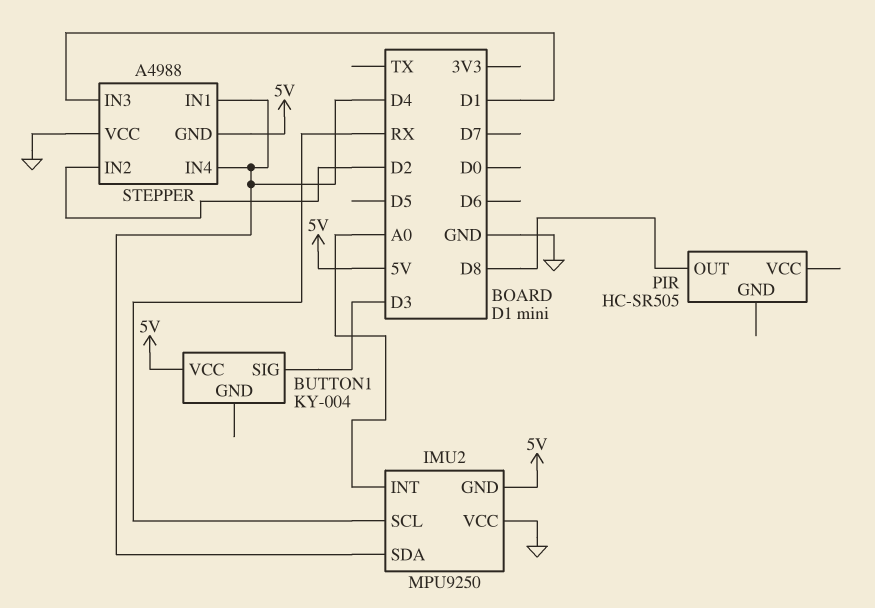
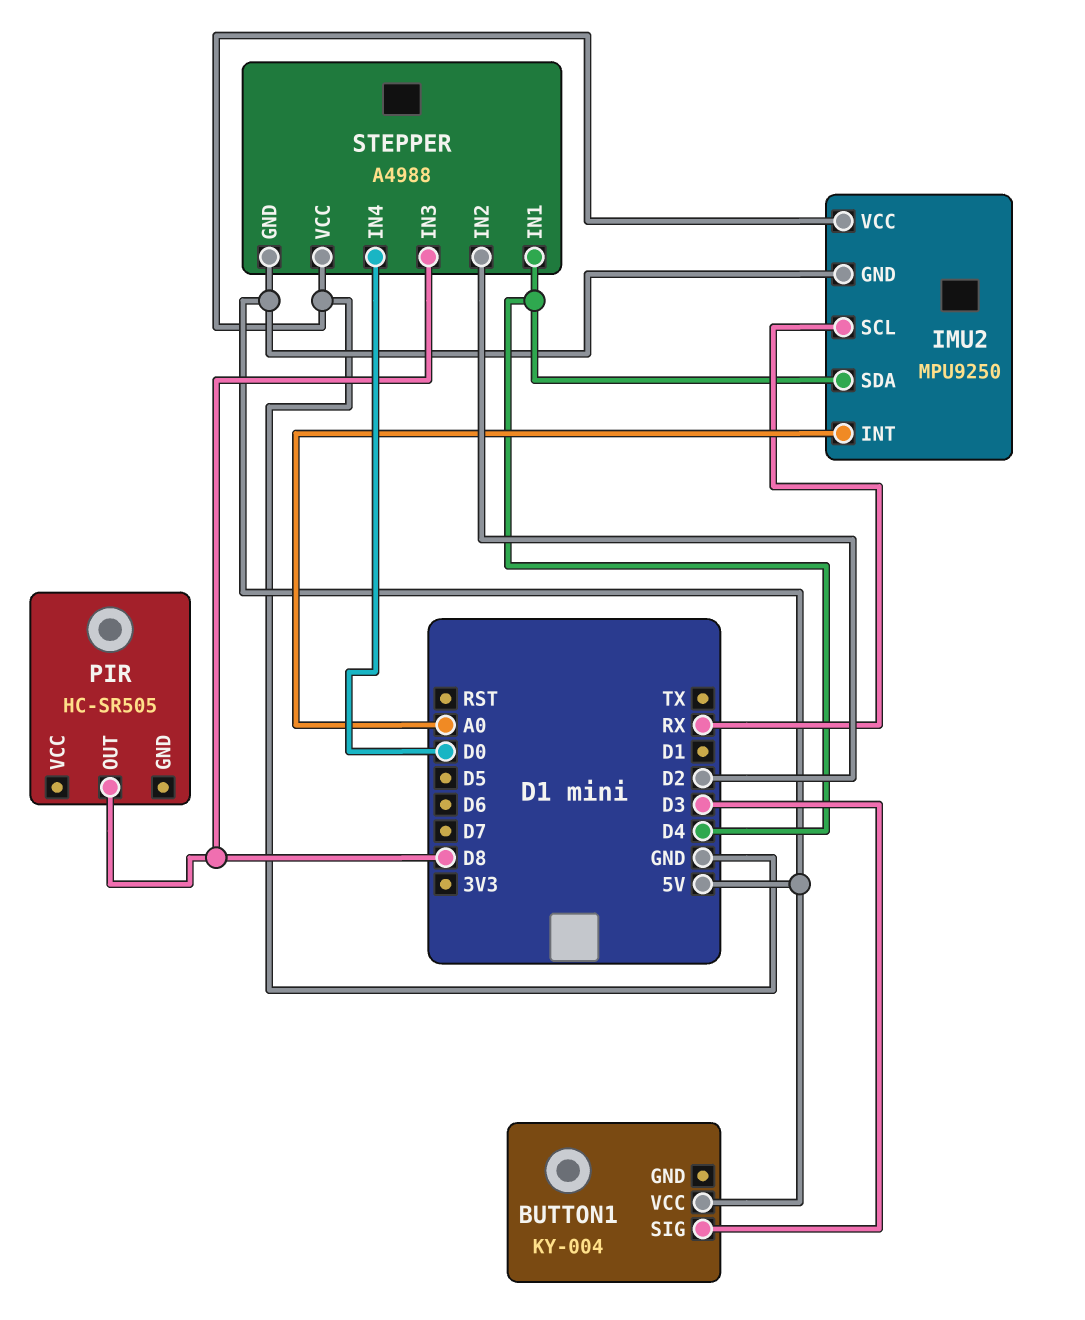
STEPPER pin IN3: D1 -> D8
STEPPER pin IN4: D4 -> D0

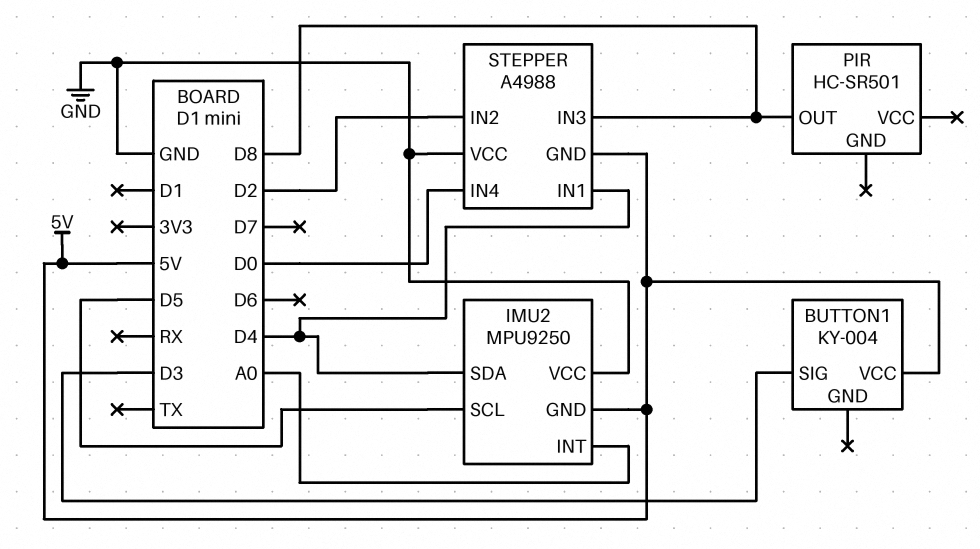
IMU2 pin SCL: RX -> D5
PIR: HC-SR505 -> HC-SR501

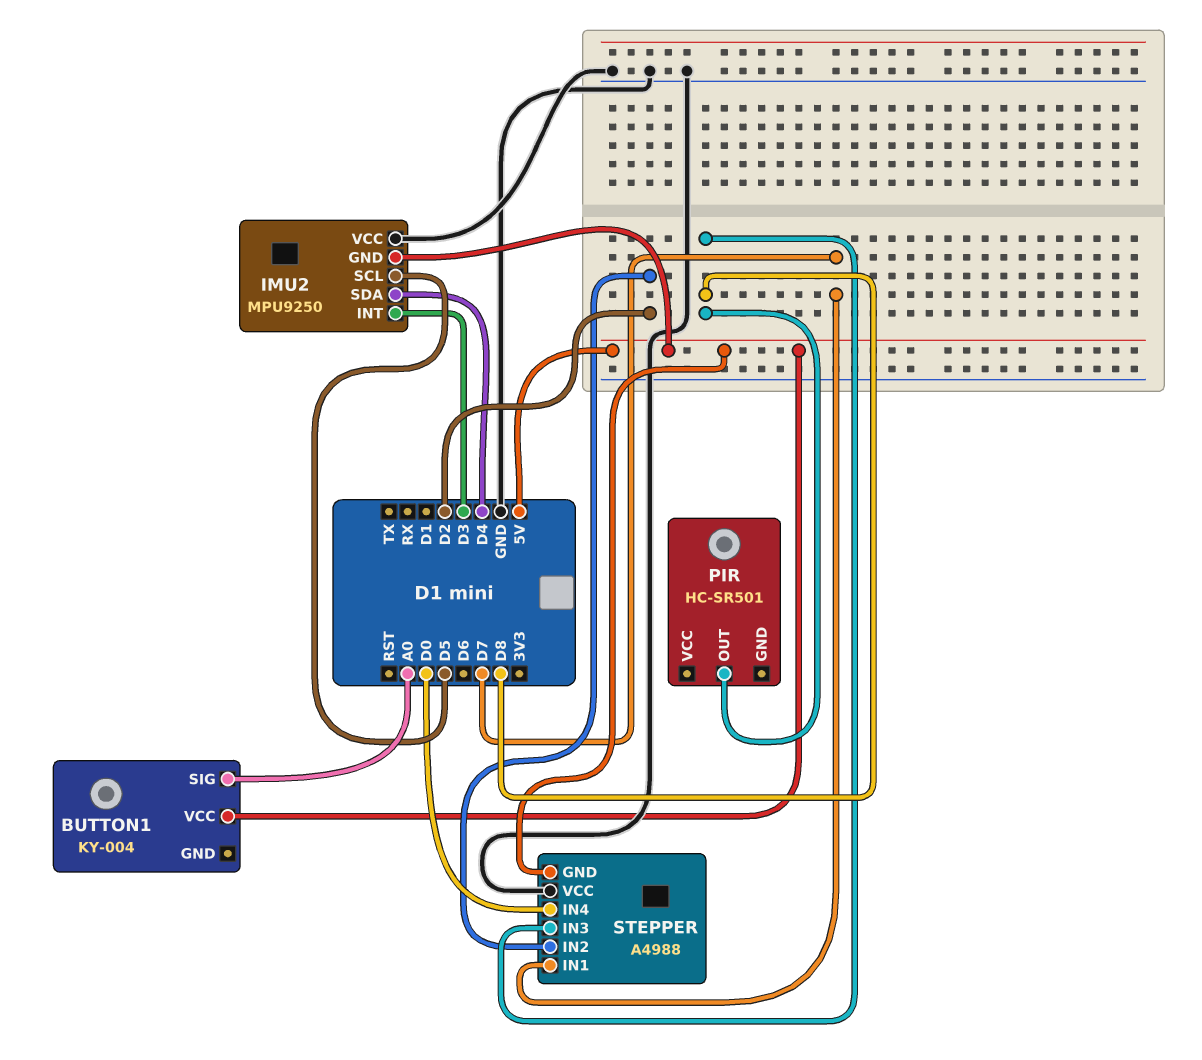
BUTTON1 pin SIG: D3 -> A0
IMU2 pin INT: A0 -> D3
STEPPER pin IN1: D4 -> D7

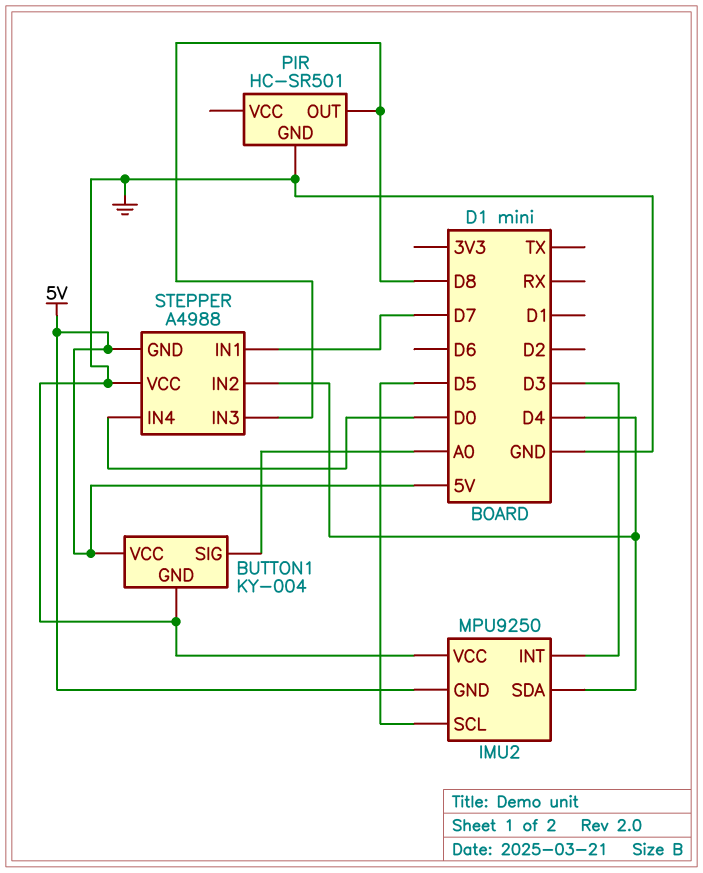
BUTTON1 pin GND: none -> GND
PIR pin GND: none -> GND
STEPPER pin IN2: D2 -> D4

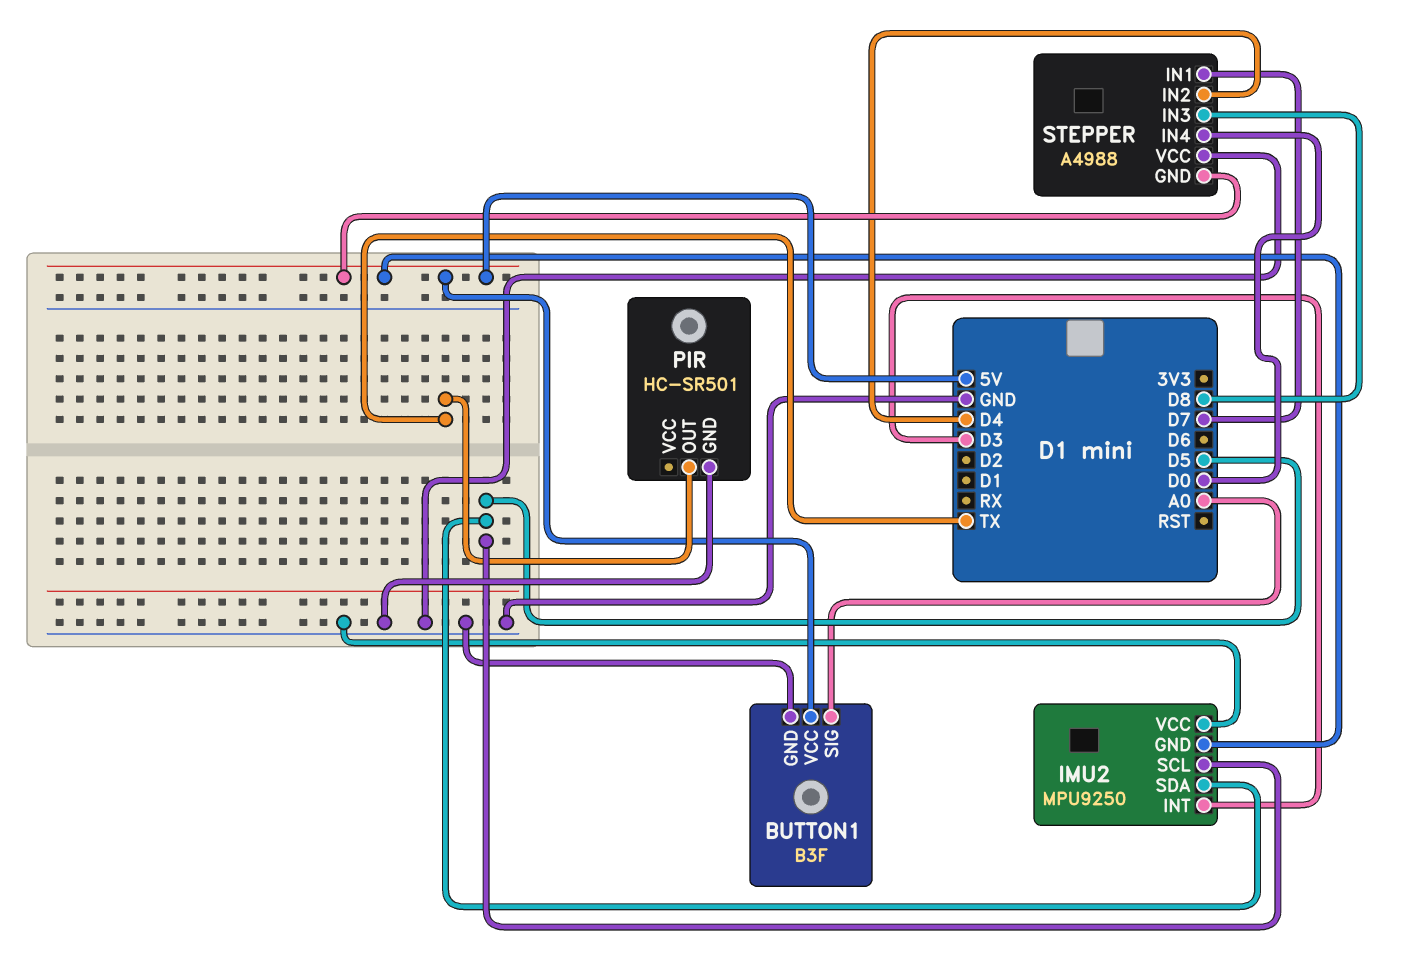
BUTTON1: KY-004 -> B3F
IMU2 pin SDA: D4 -> D5
PIR pin OUT: D8 -> TX

